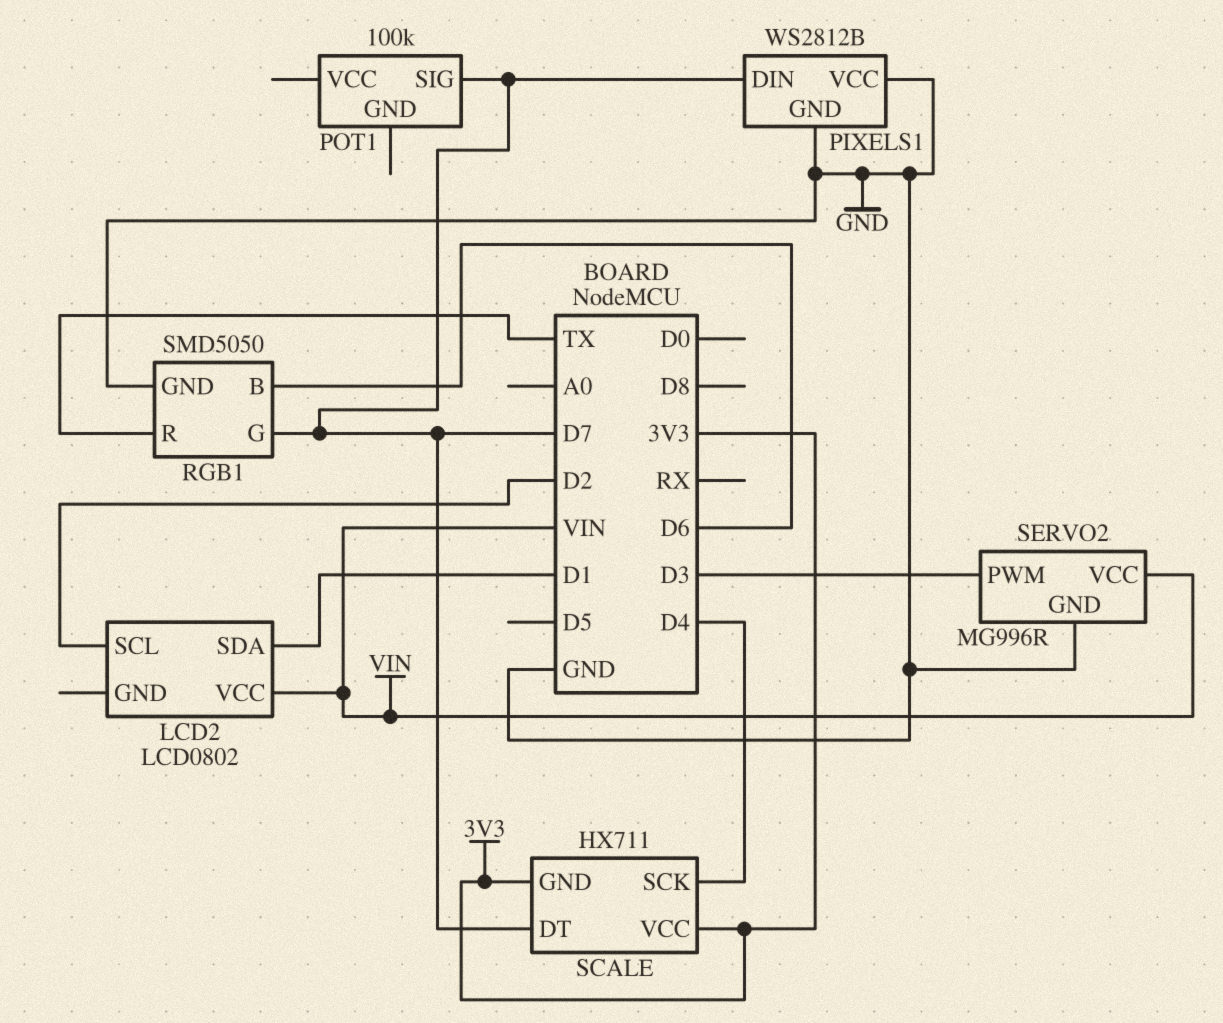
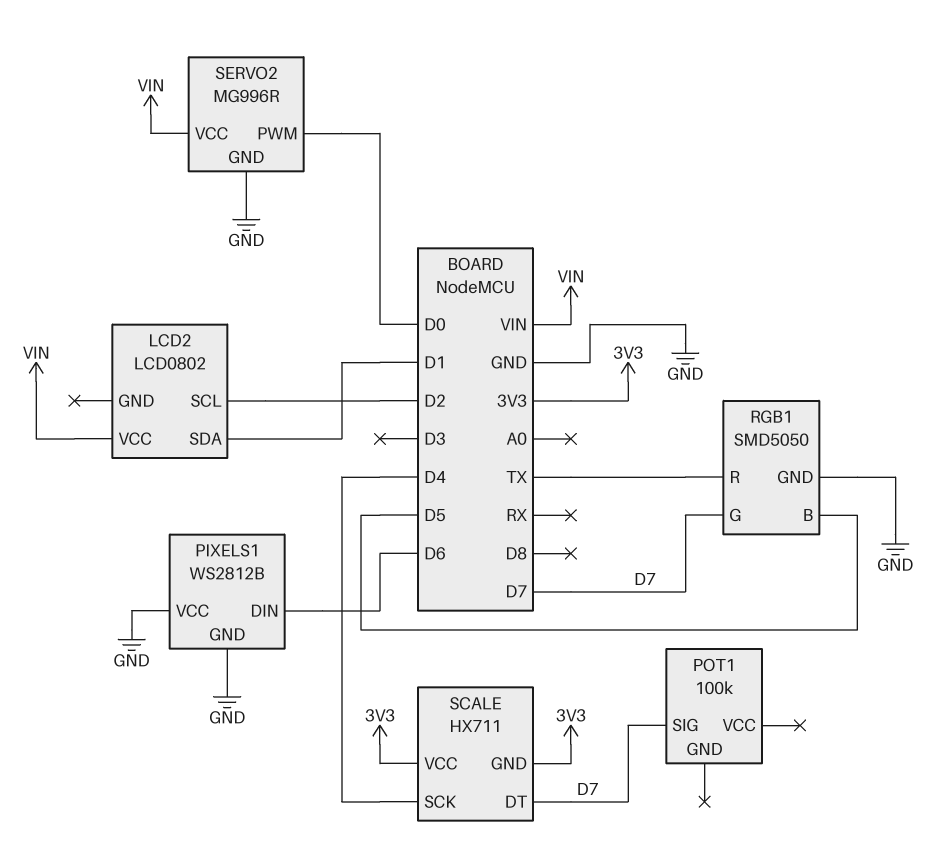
PIXELS1 pin DIN: D7 -> D6
RGB1 pin B: D6 -> D5
SERVO2 pin PWM: D3 -> D0

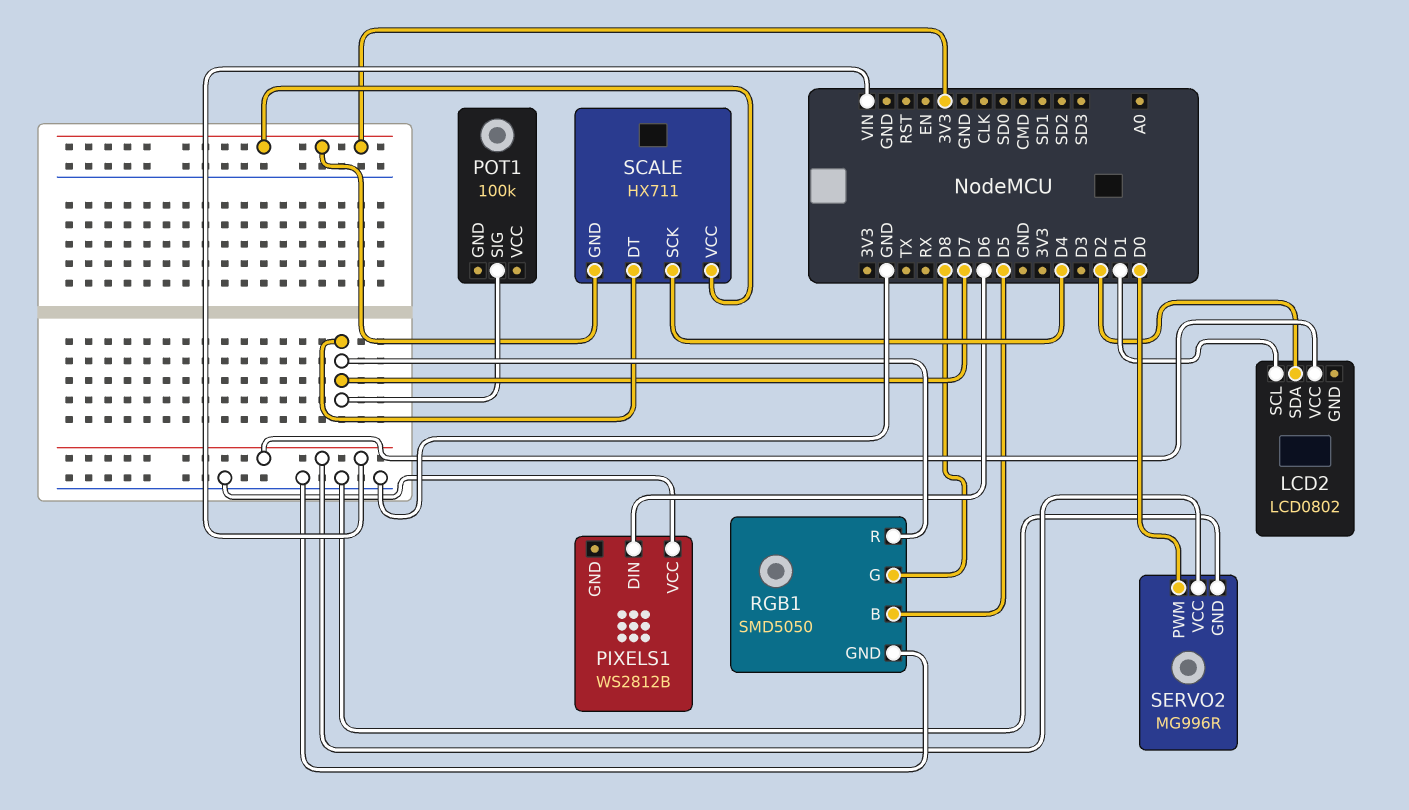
LCD2 pin SCL: D2 -> D1
LCD2 pin SDA: D1 -> D2
PIXELS1 pin GND: GND -> none
RGB1 pin G: D7 -> D8
RGB1 pin R: TX -> D7

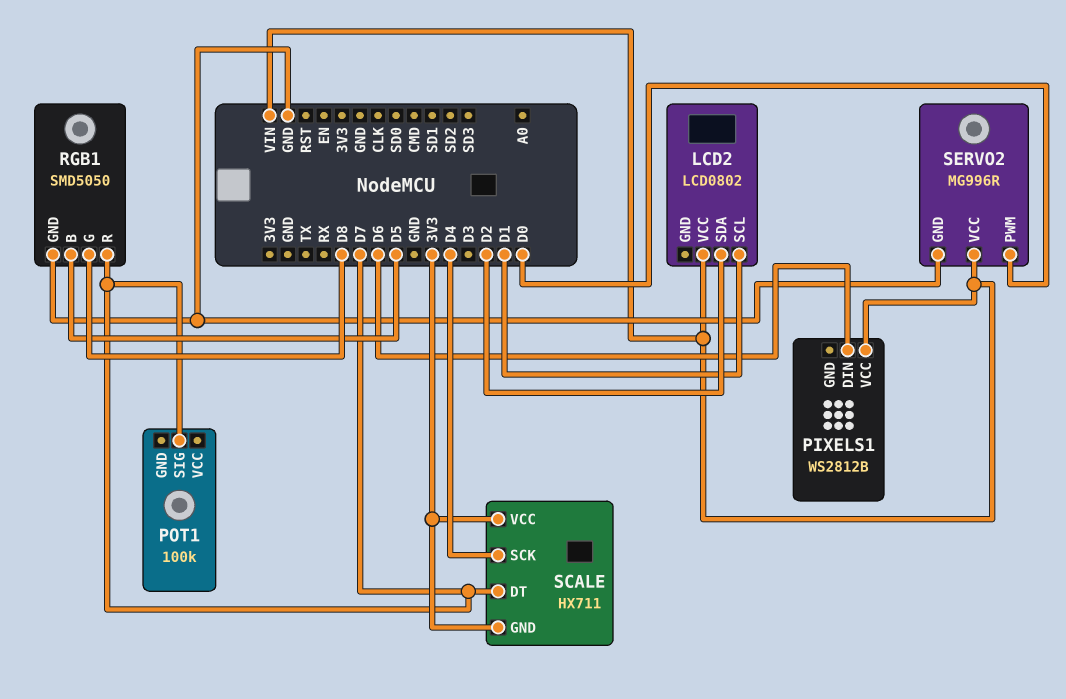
PIXELS1 pin VCC: GND -> VIN

